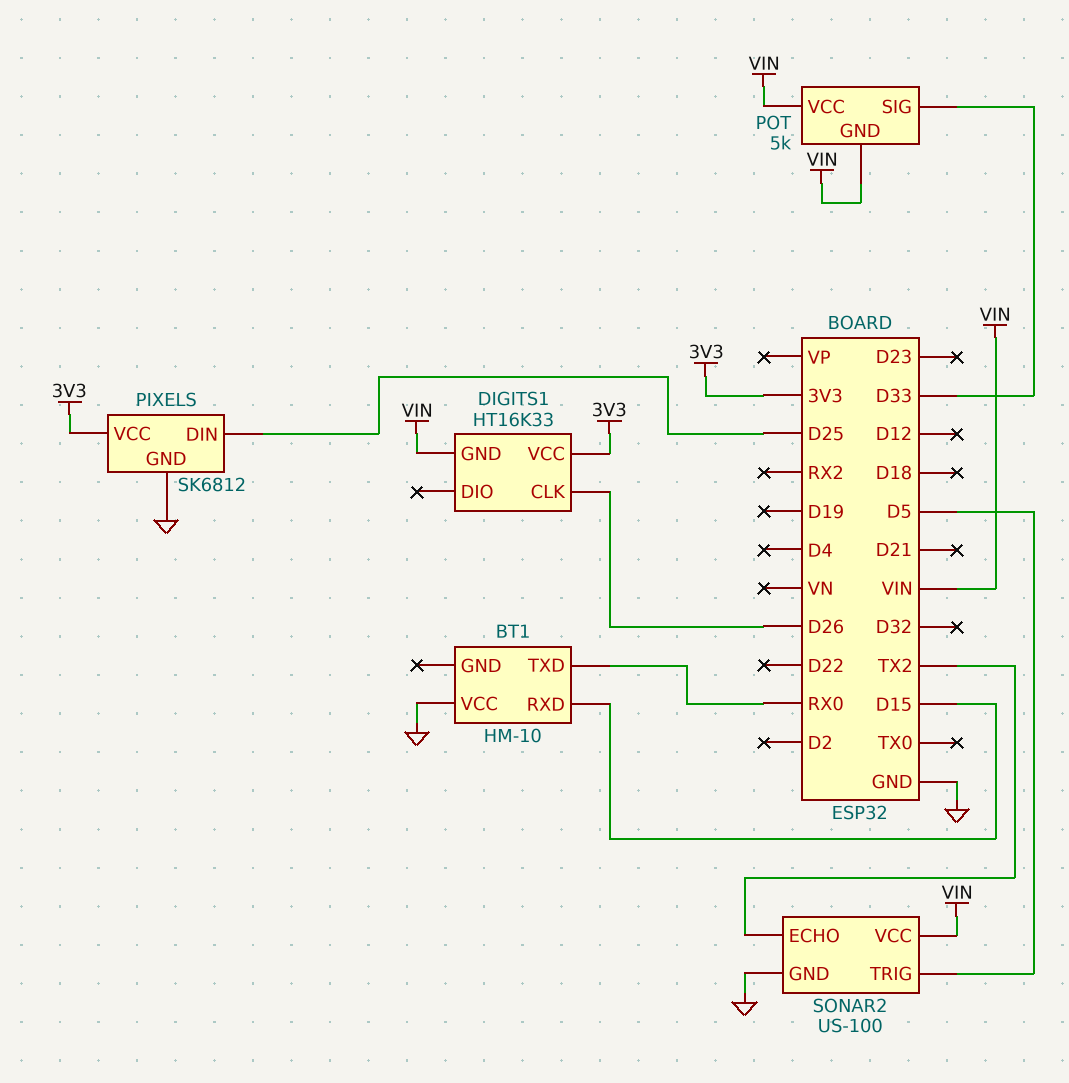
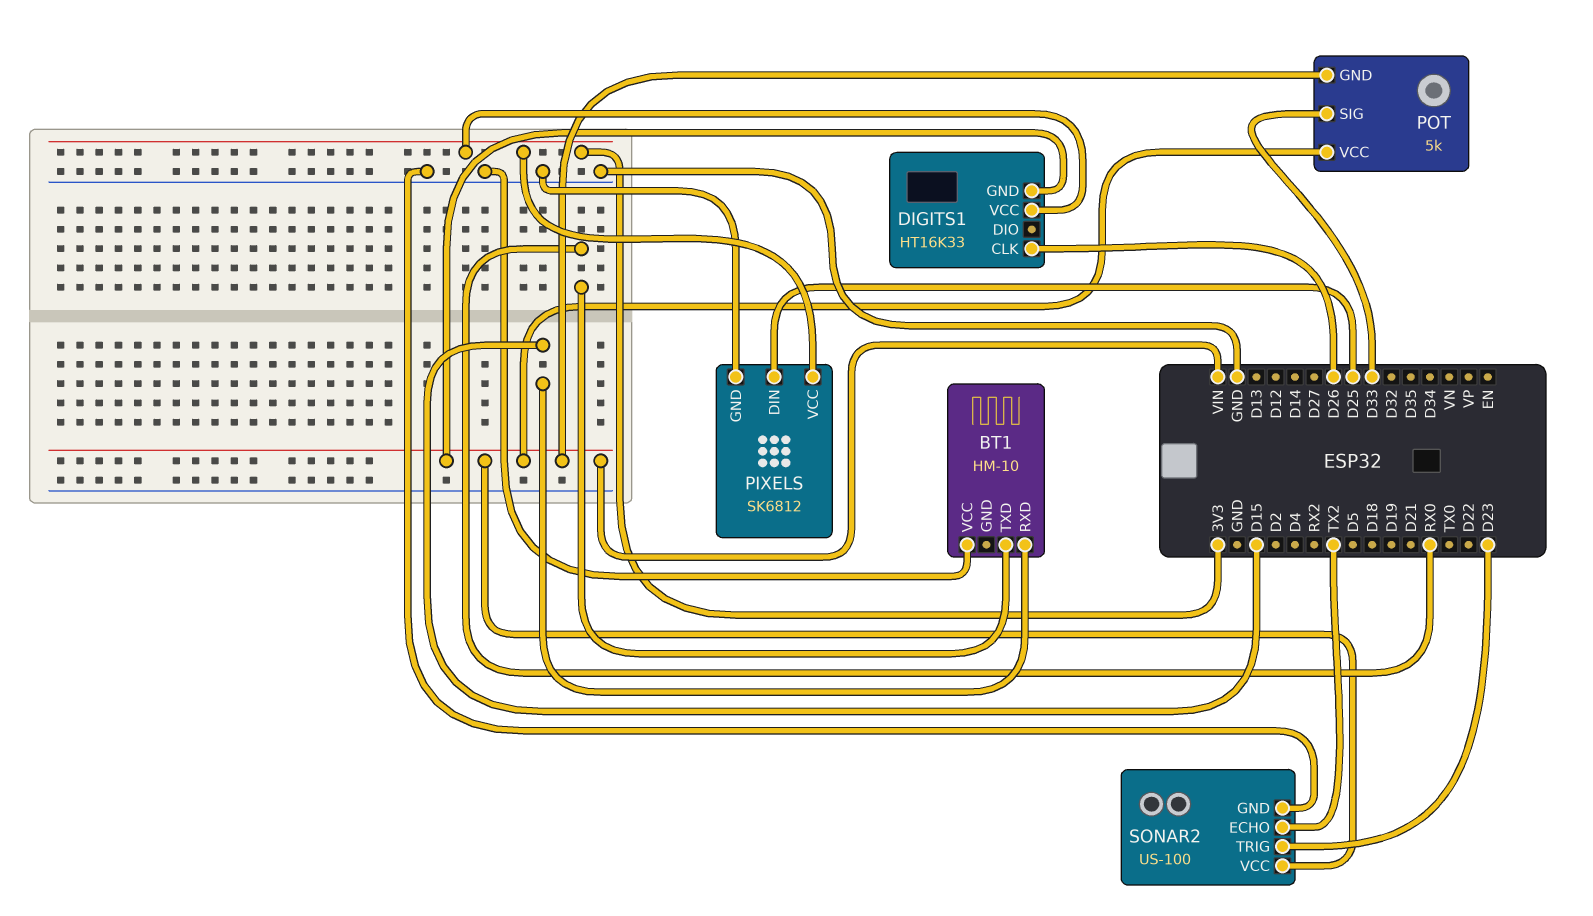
SONAR2 pin TRIG: D5 -> D23

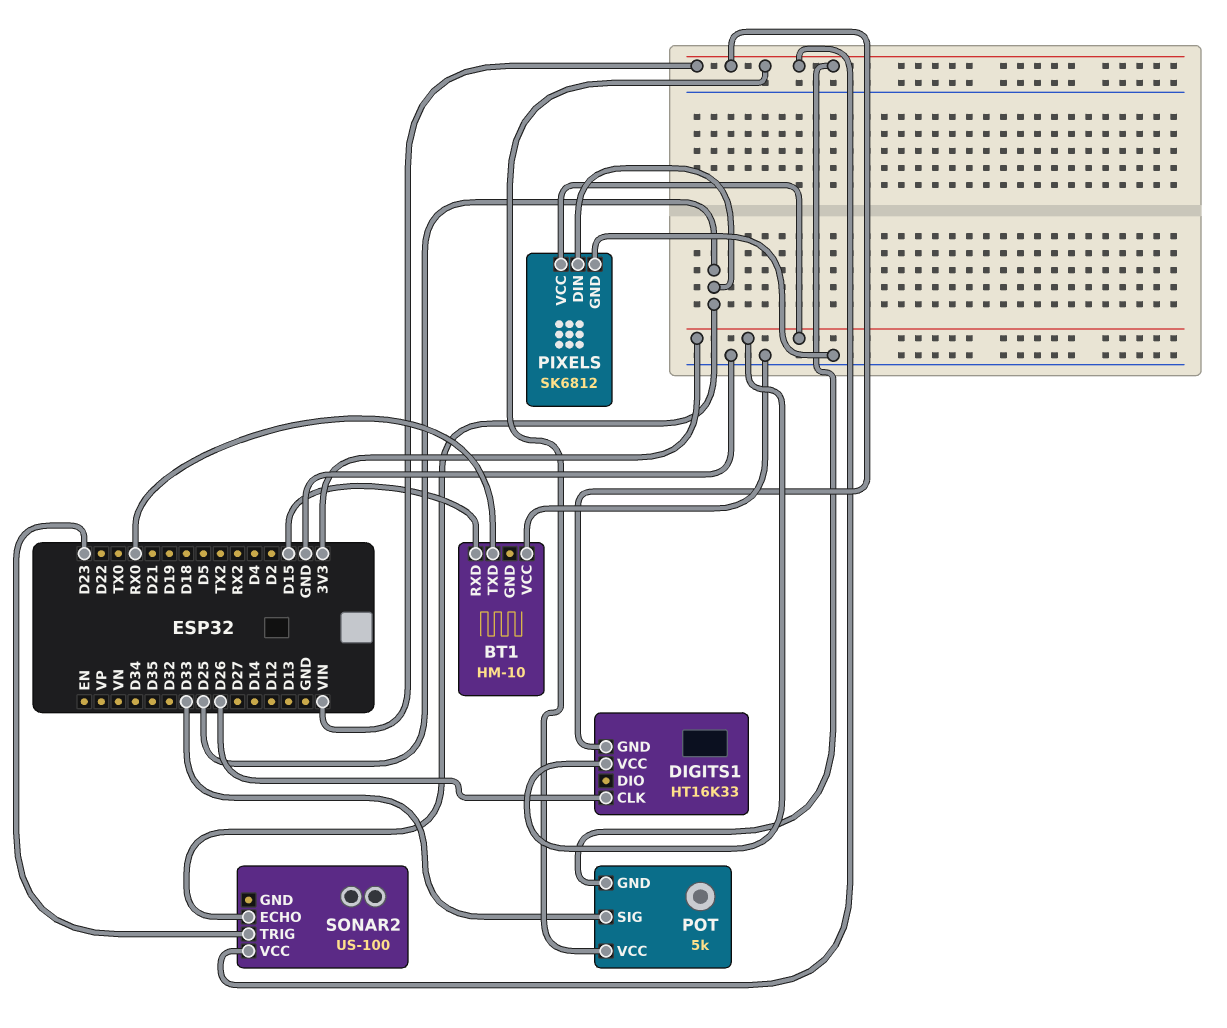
SONAR2 pin ECHO: TX2 -> D25
SONAR2 pin GND: GND -> none

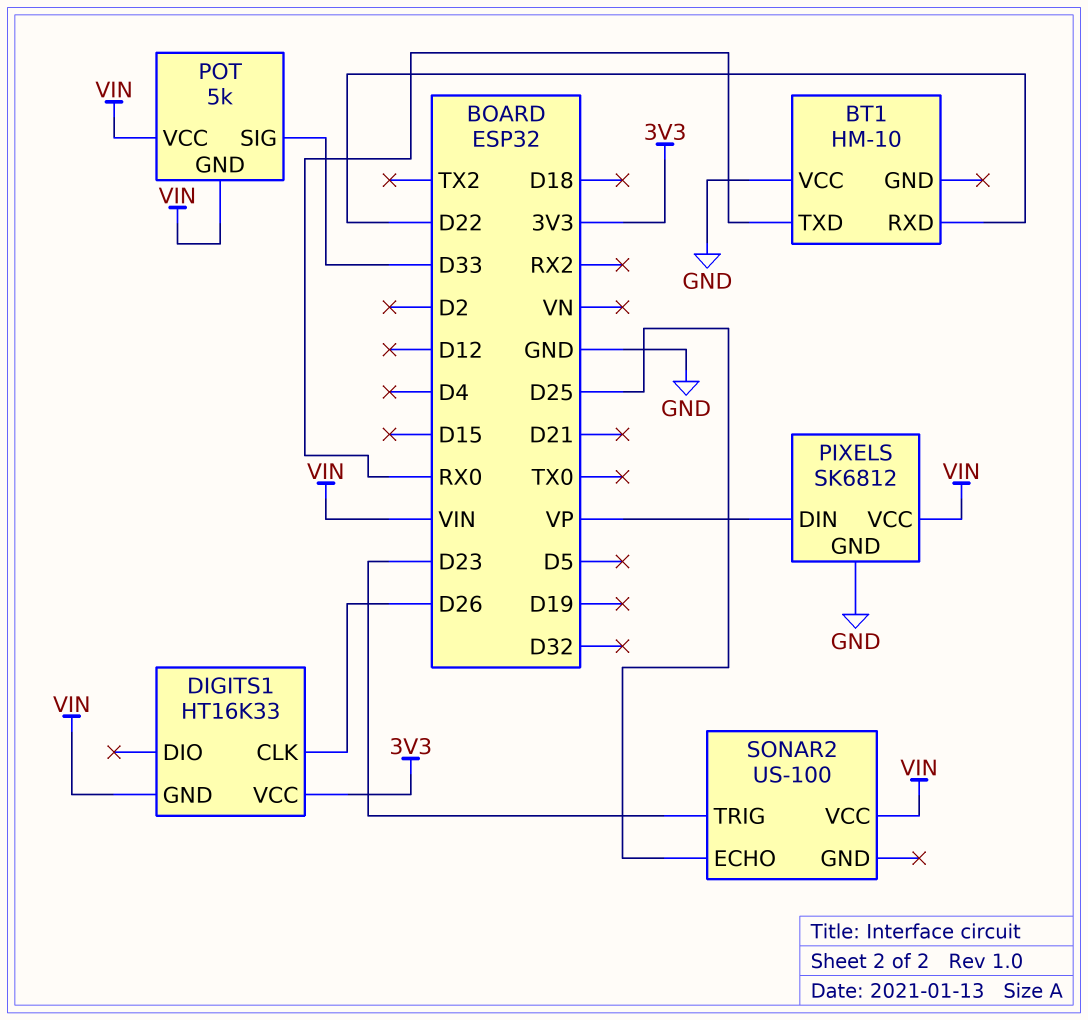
BT1 pin RXD: D15 -> D22
PIXELS pin DIN: D25 -> VP
PIXELS pin VCC: 3V3 -> VIN

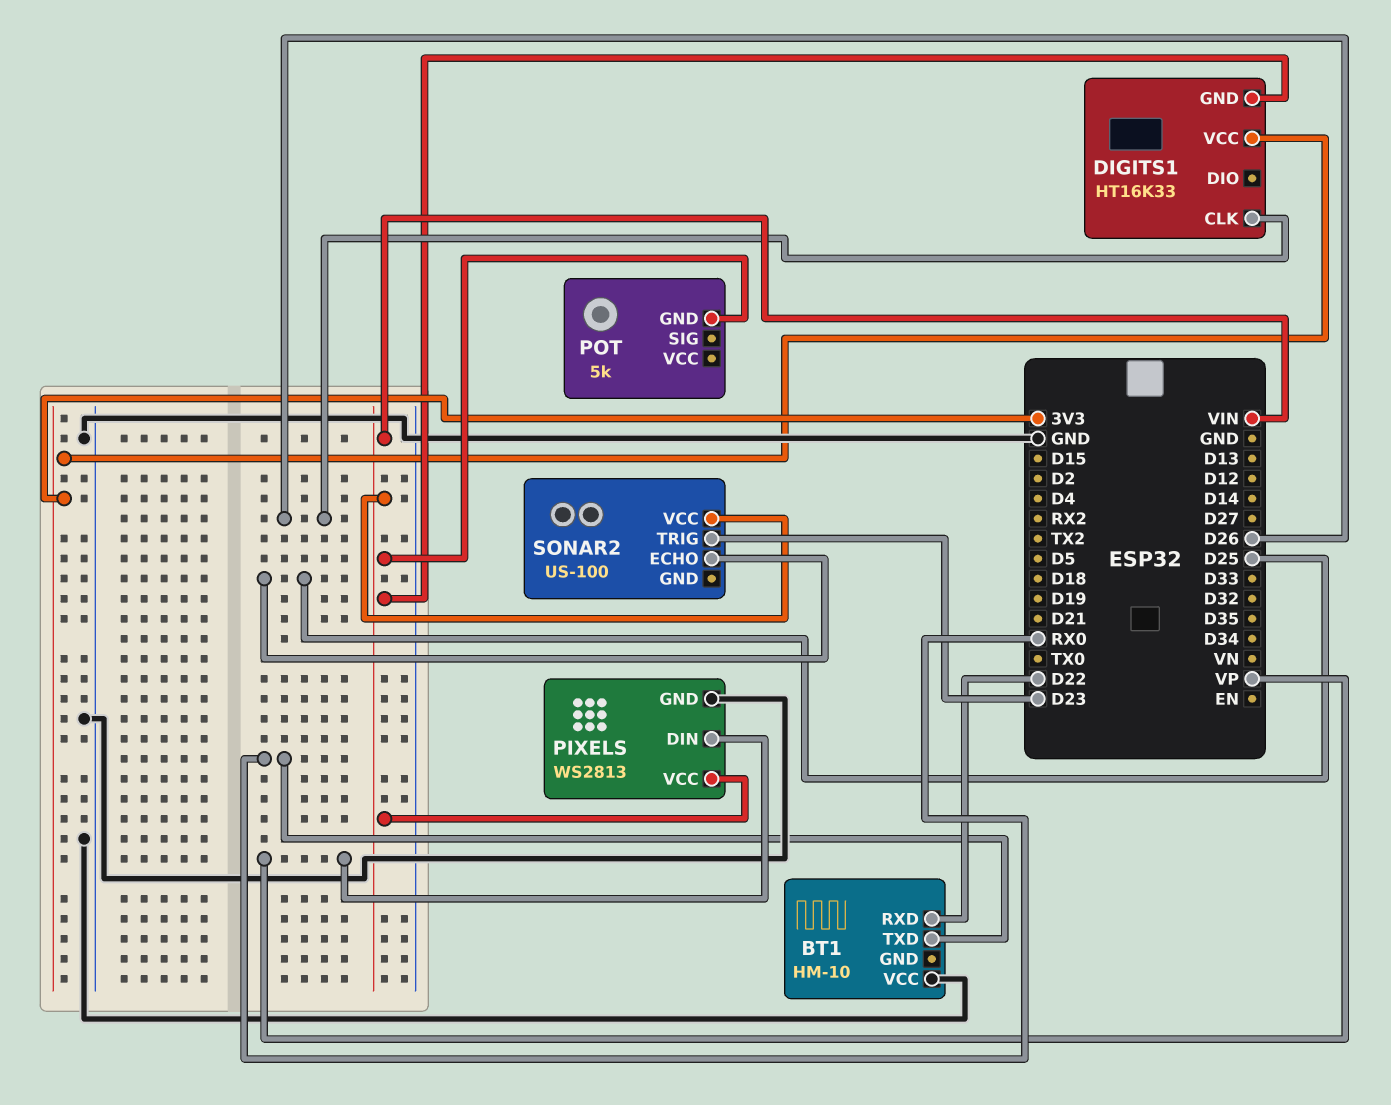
PIXELS: SK6812 -> WS2813
POT pin SIG: D33 -> none
POT pin VCC: VIN -> none

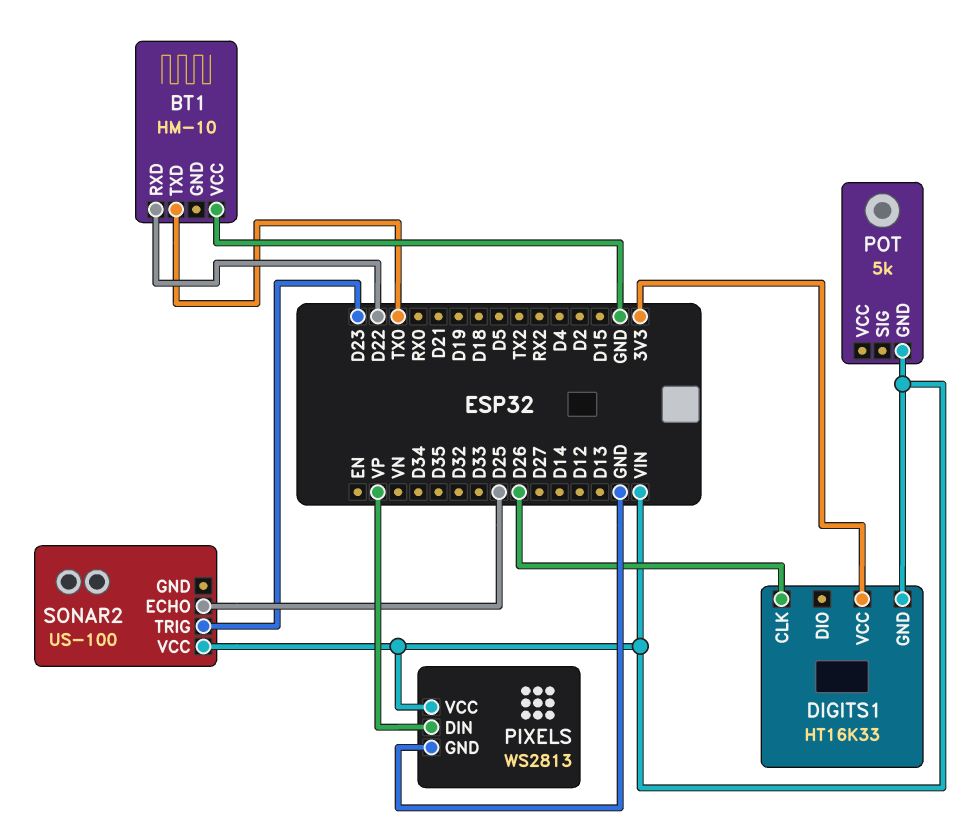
BT1 pin TXD: RX0 -> TX0

